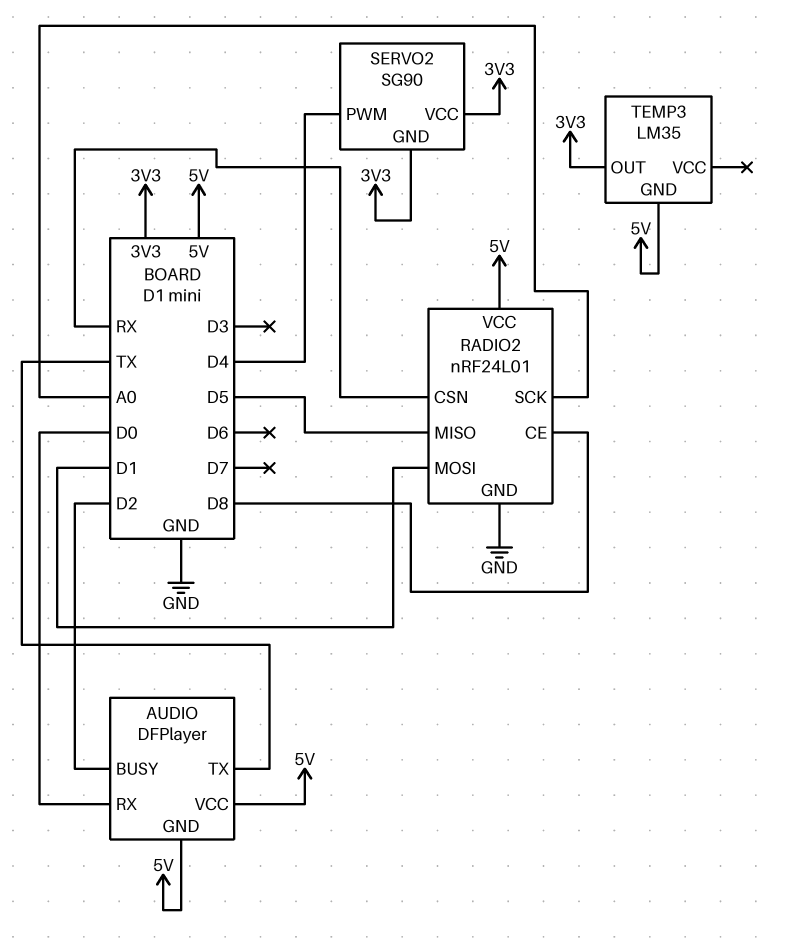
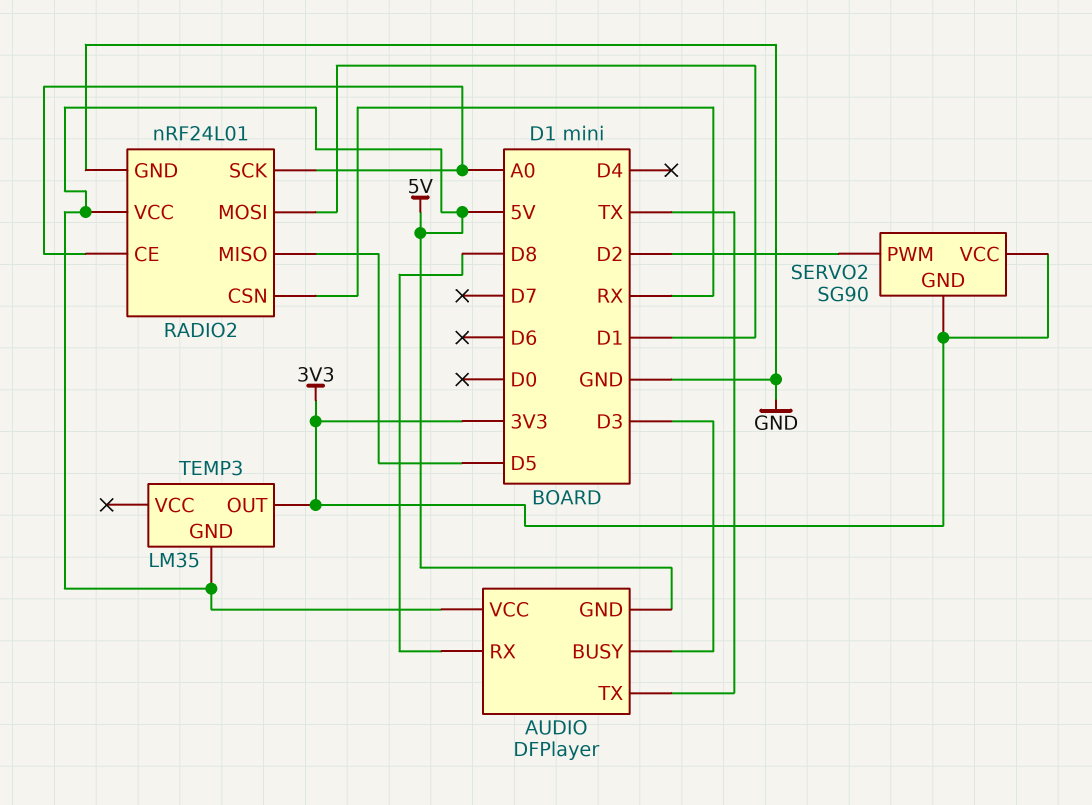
AUDIO pin BUSY: D2 -> D3
AUDIO pin RX: D0 -> D8
RADIO2 pin CE: D8 -> A0
SERVO2 pin PWM: D4 -> D2

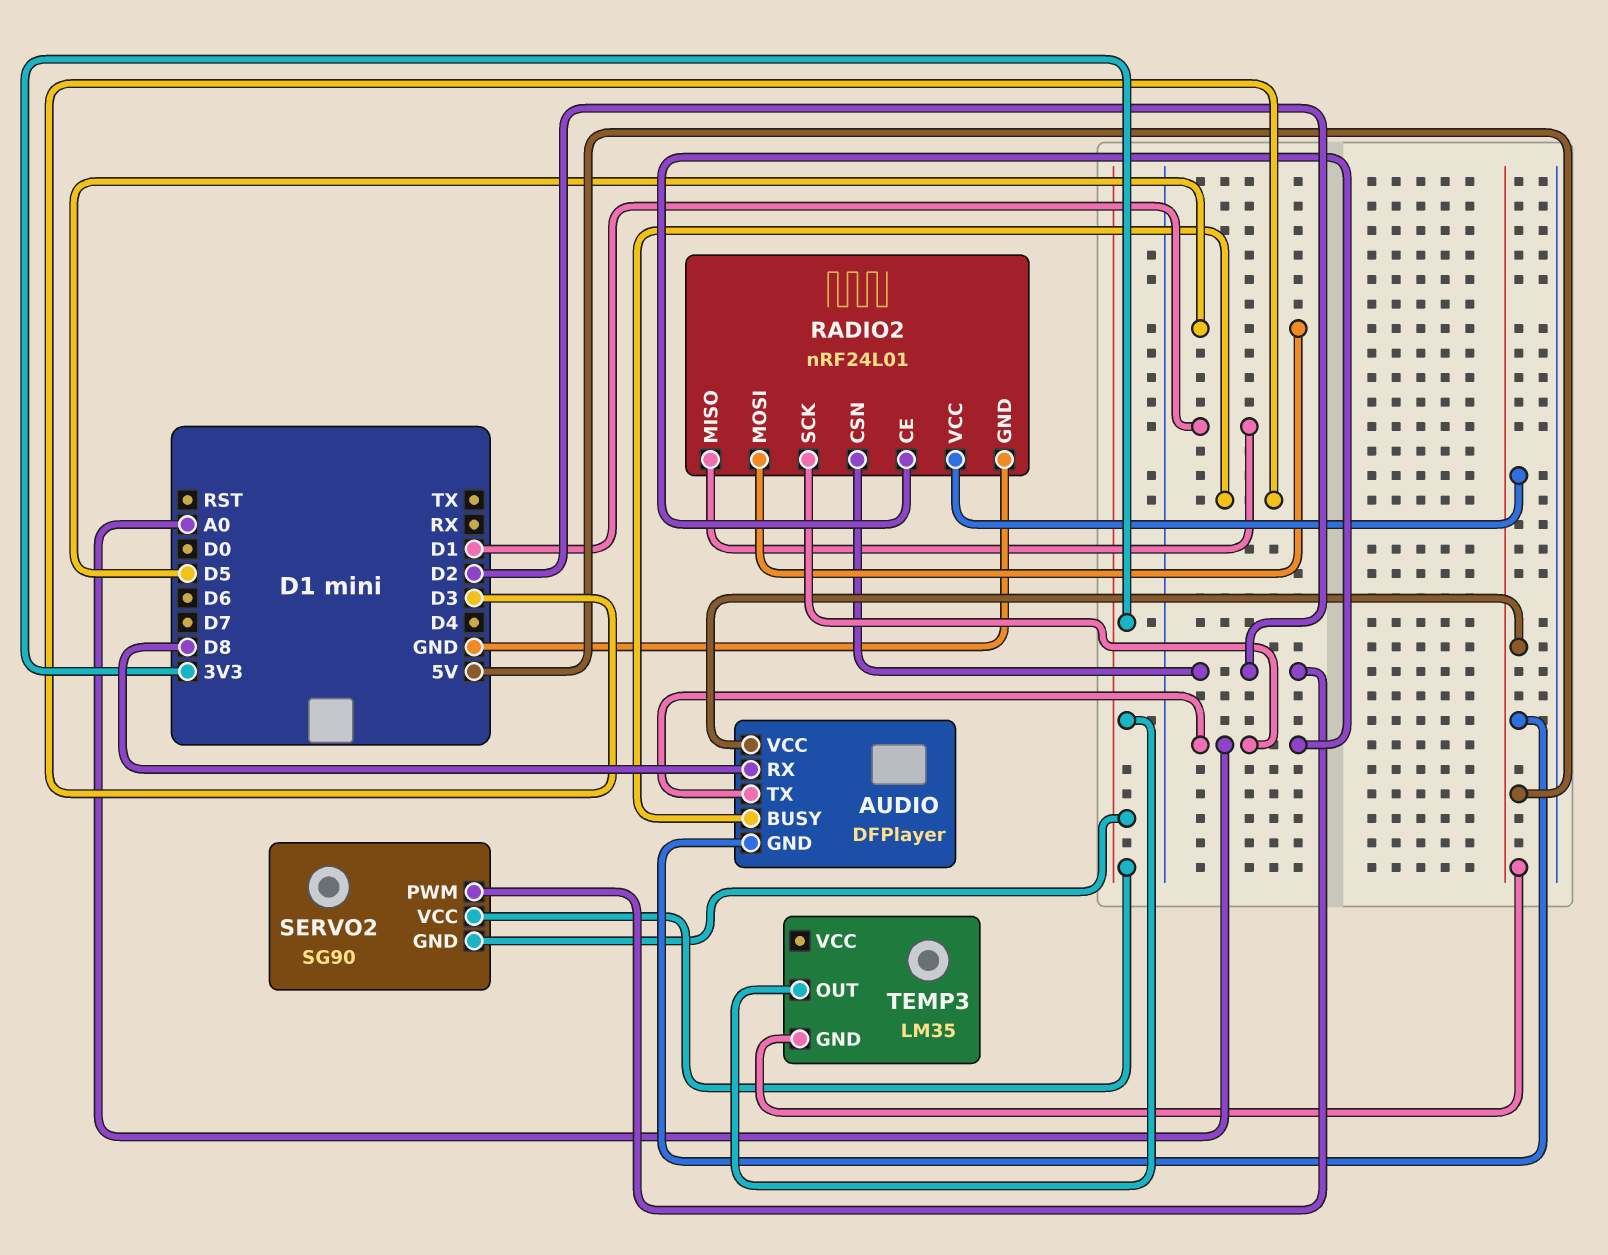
AUDIO pin TX: TX -> A0
RADIO2 pin CSN: RX -> D2
RADIO2 pin MISO: D5 -> D1
RADIO2 pin MOSI: D1 -> D5

